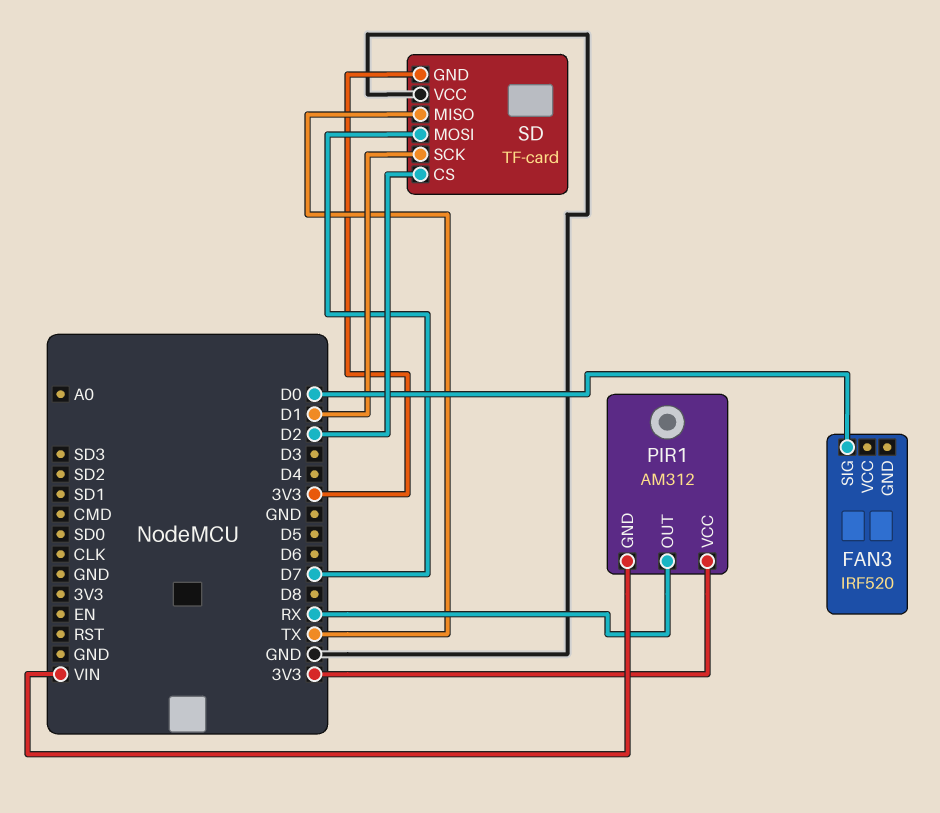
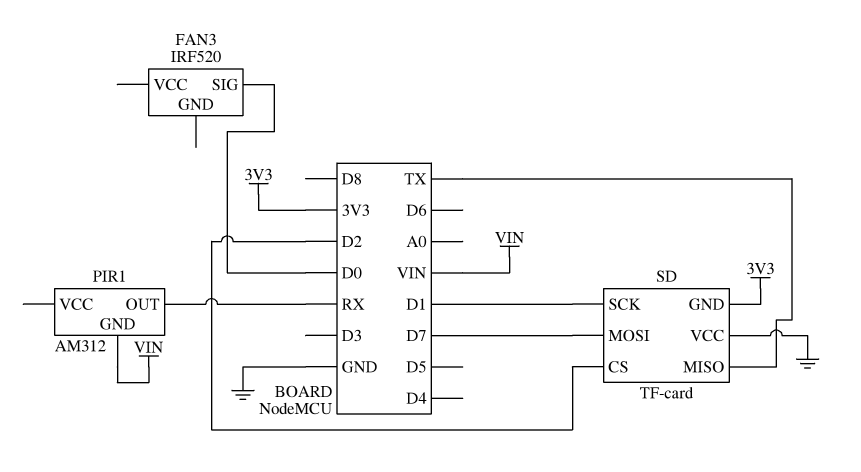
PIR1 pin VCC: 3V3 -> none

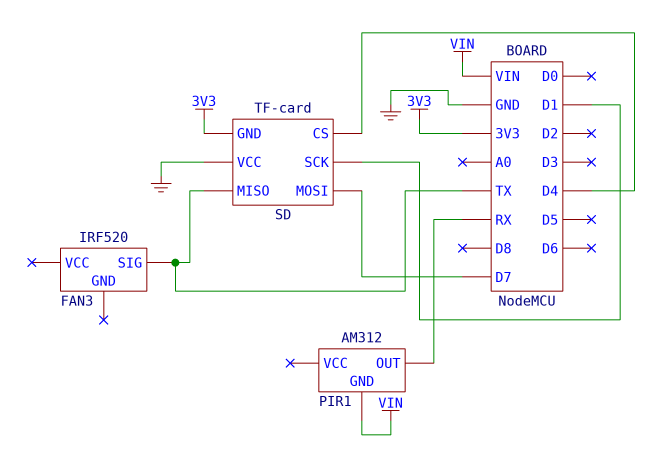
FAN3 pin SIG: D0 -> TX
SD pin CS: D2 -> D4

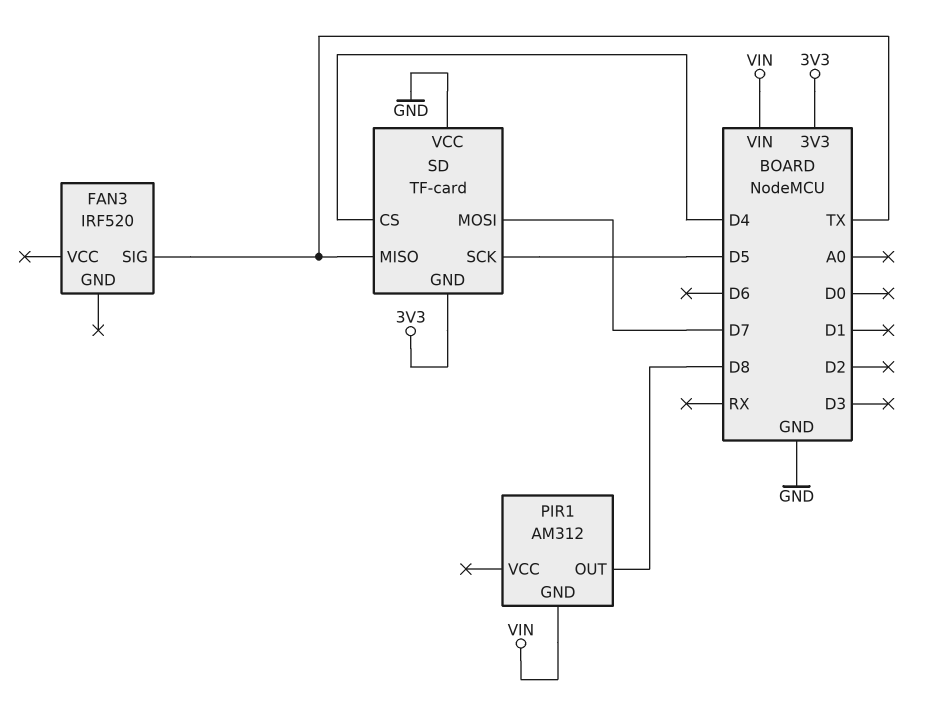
PIR1 pin OUT: RX -> D8
SD pin SCK: D1 -> D5

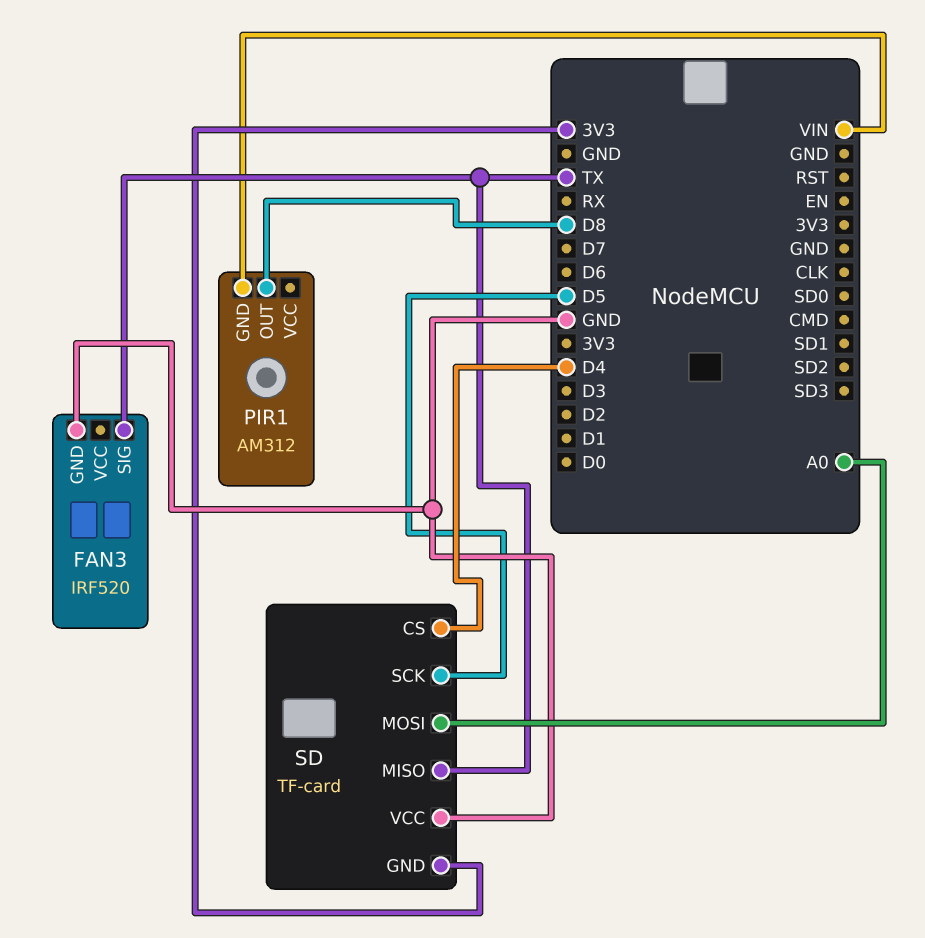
FAN3 pin GND: none -> GND
SD pin MOSI: D7 -> A0

